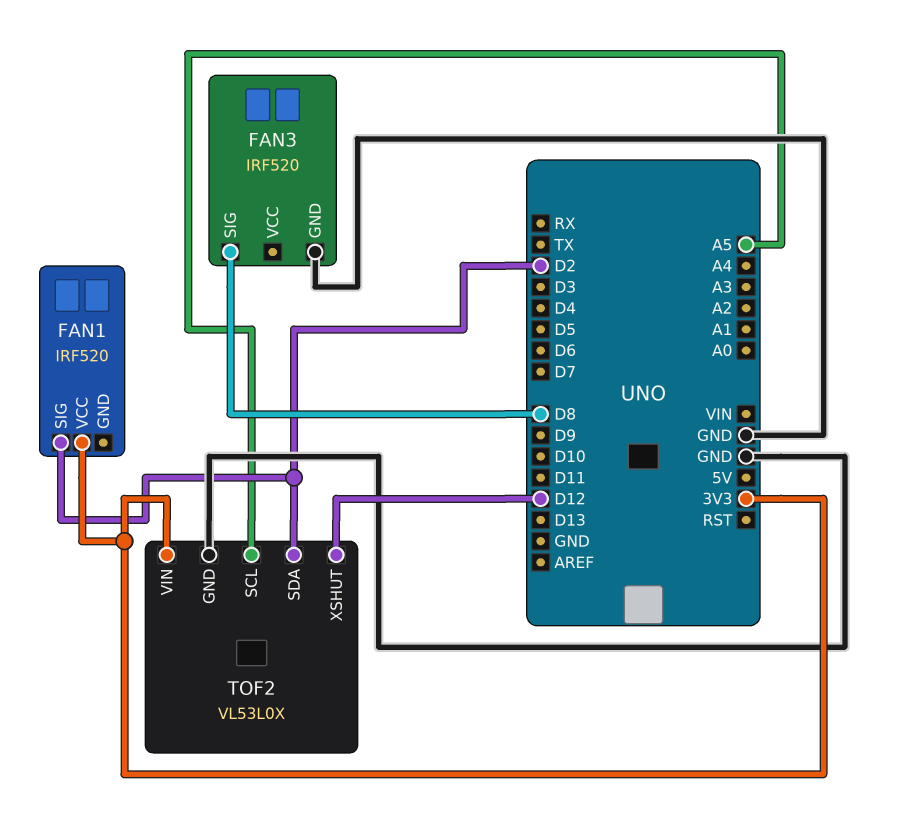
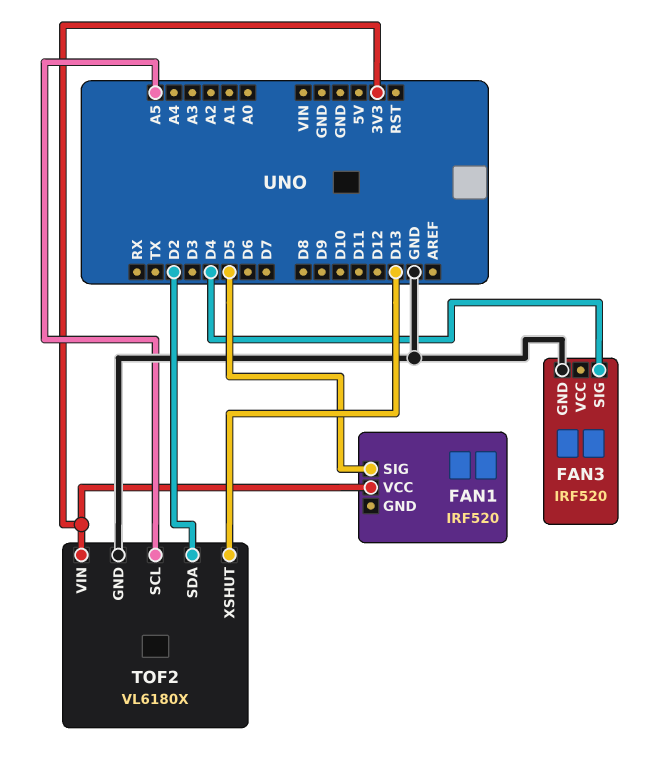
FAN1 pin SIG: D2 -> D5
FAN3 pin SIG: D8 -> D4
TOF2: VL53L0X -> VL6180X
TOF2 pin XSHUT: D12 -> D13

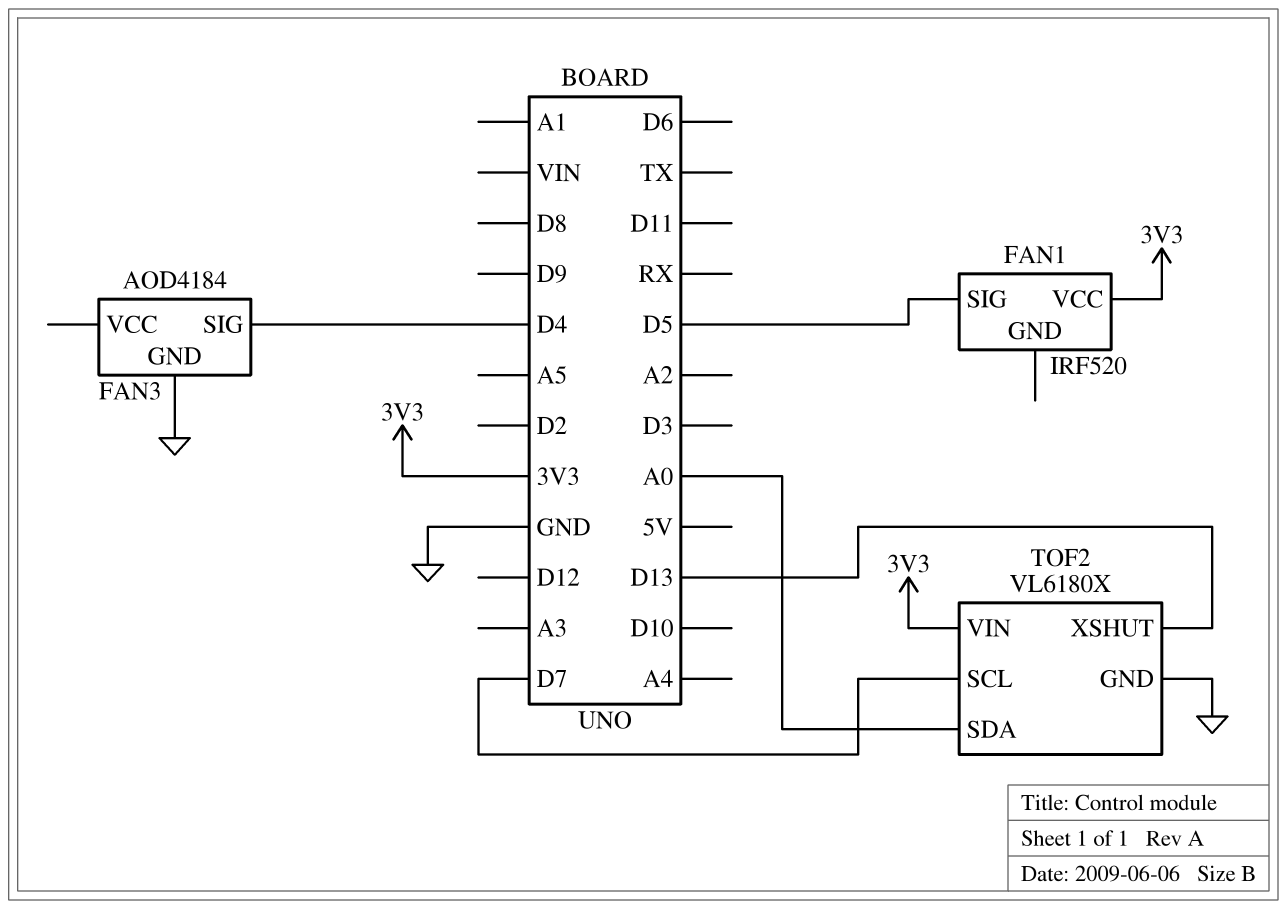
FAN3: IRF520 -> AOD4184
TOF2 pin SCL: A5 -> D7
TOF2 pin SDA: D2 -> A0

